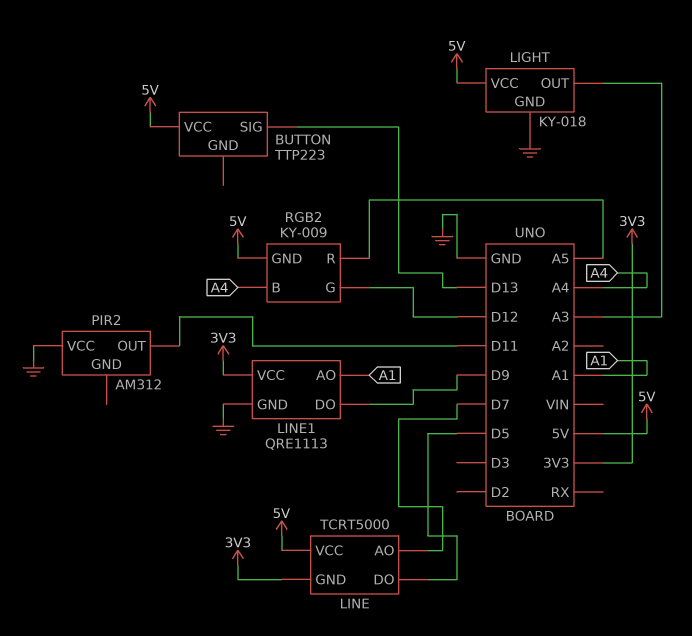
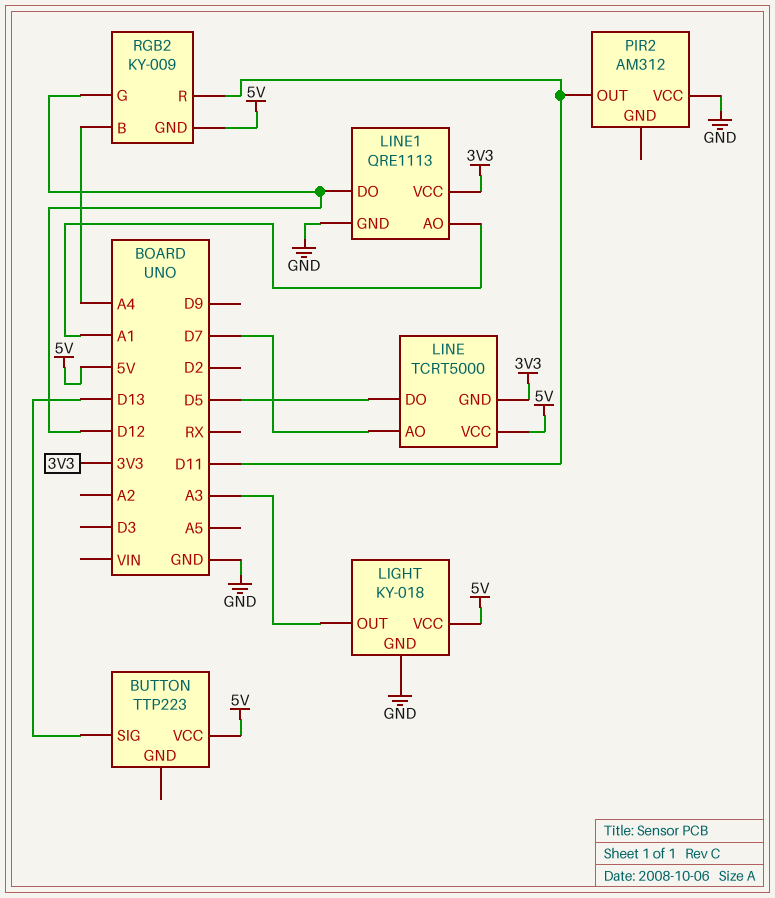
LINE1 pin DO: D9 -> D12
RGB2 pin R: A5 -> D11

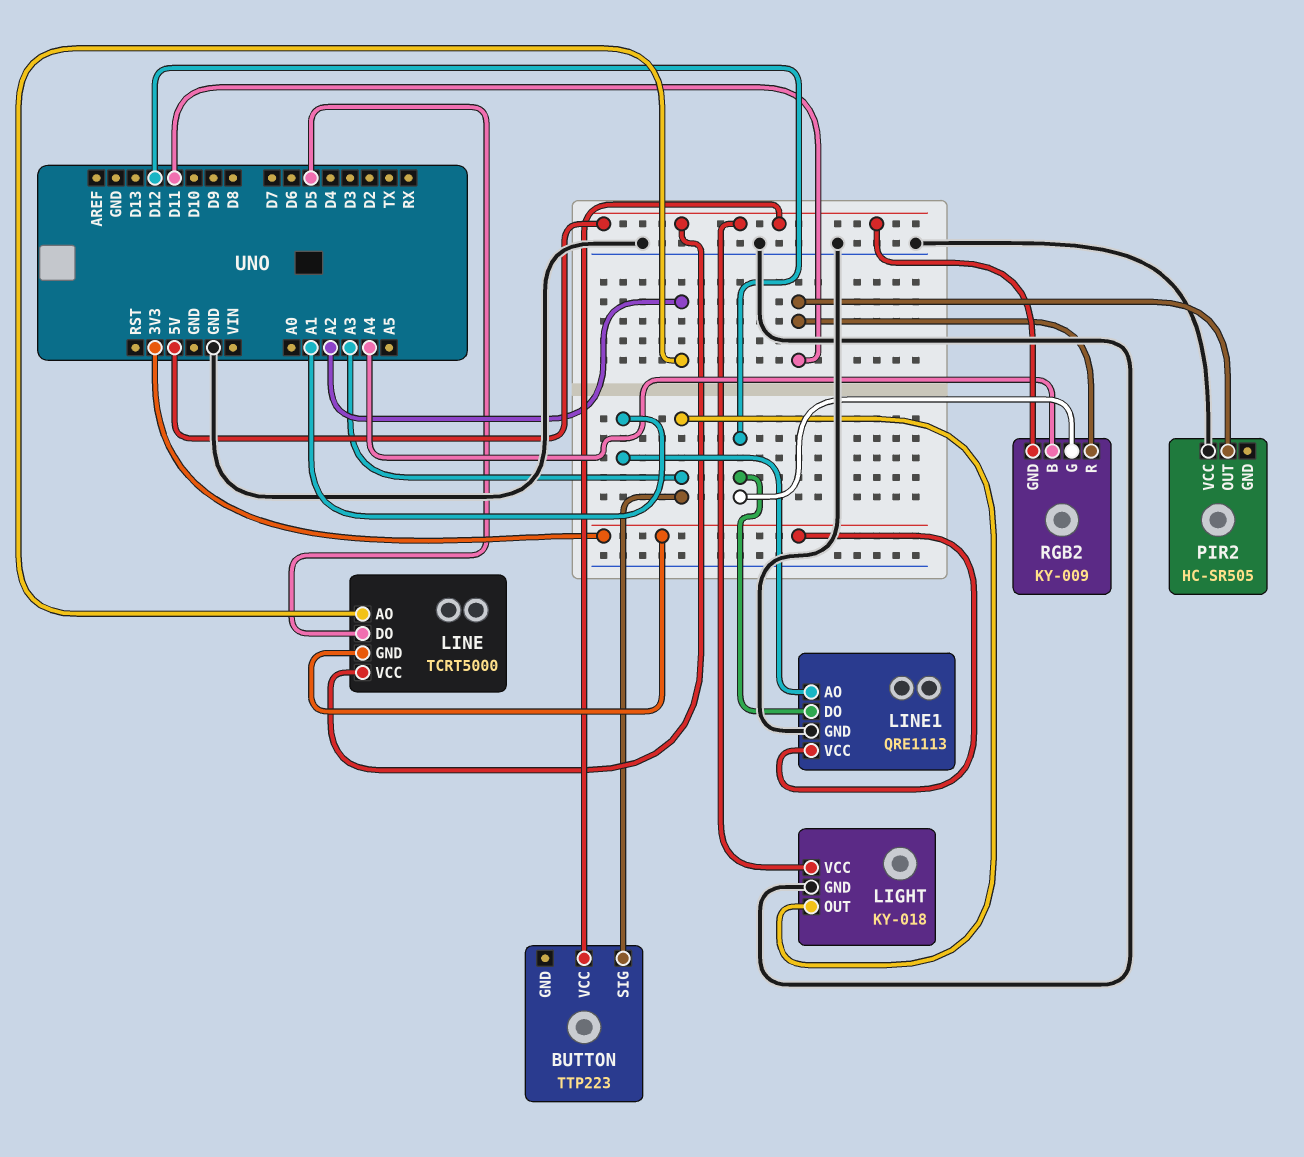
BUTTON pin SIG: D13 -> A3
LINE pin AO: D7 -> A2
PIR2: AM312 -> HC-SR505

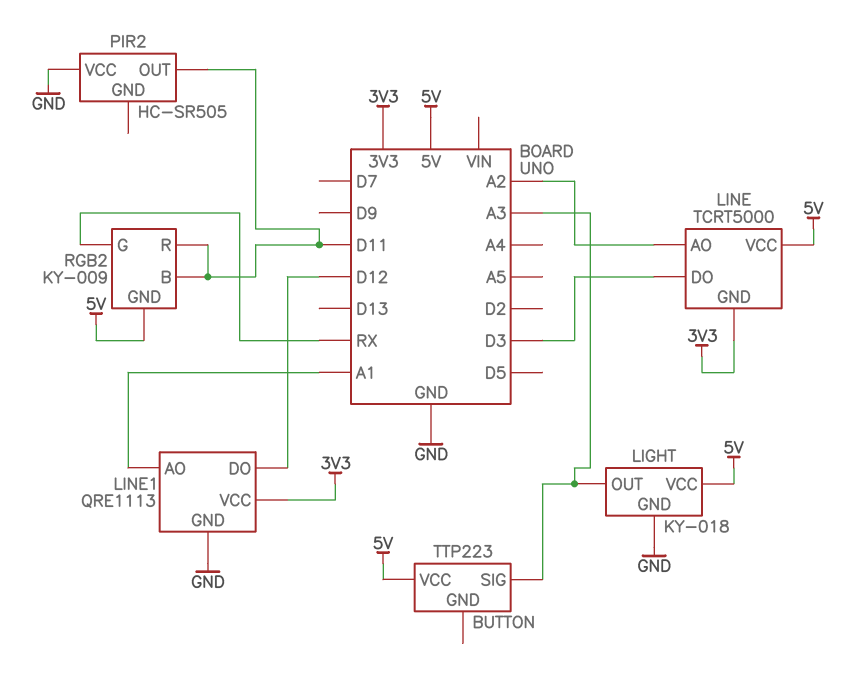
LINE pin DO: D5 -> D3
RGB2 pin B: A4 -> D11
RGB2 pin G: D12 -> RX

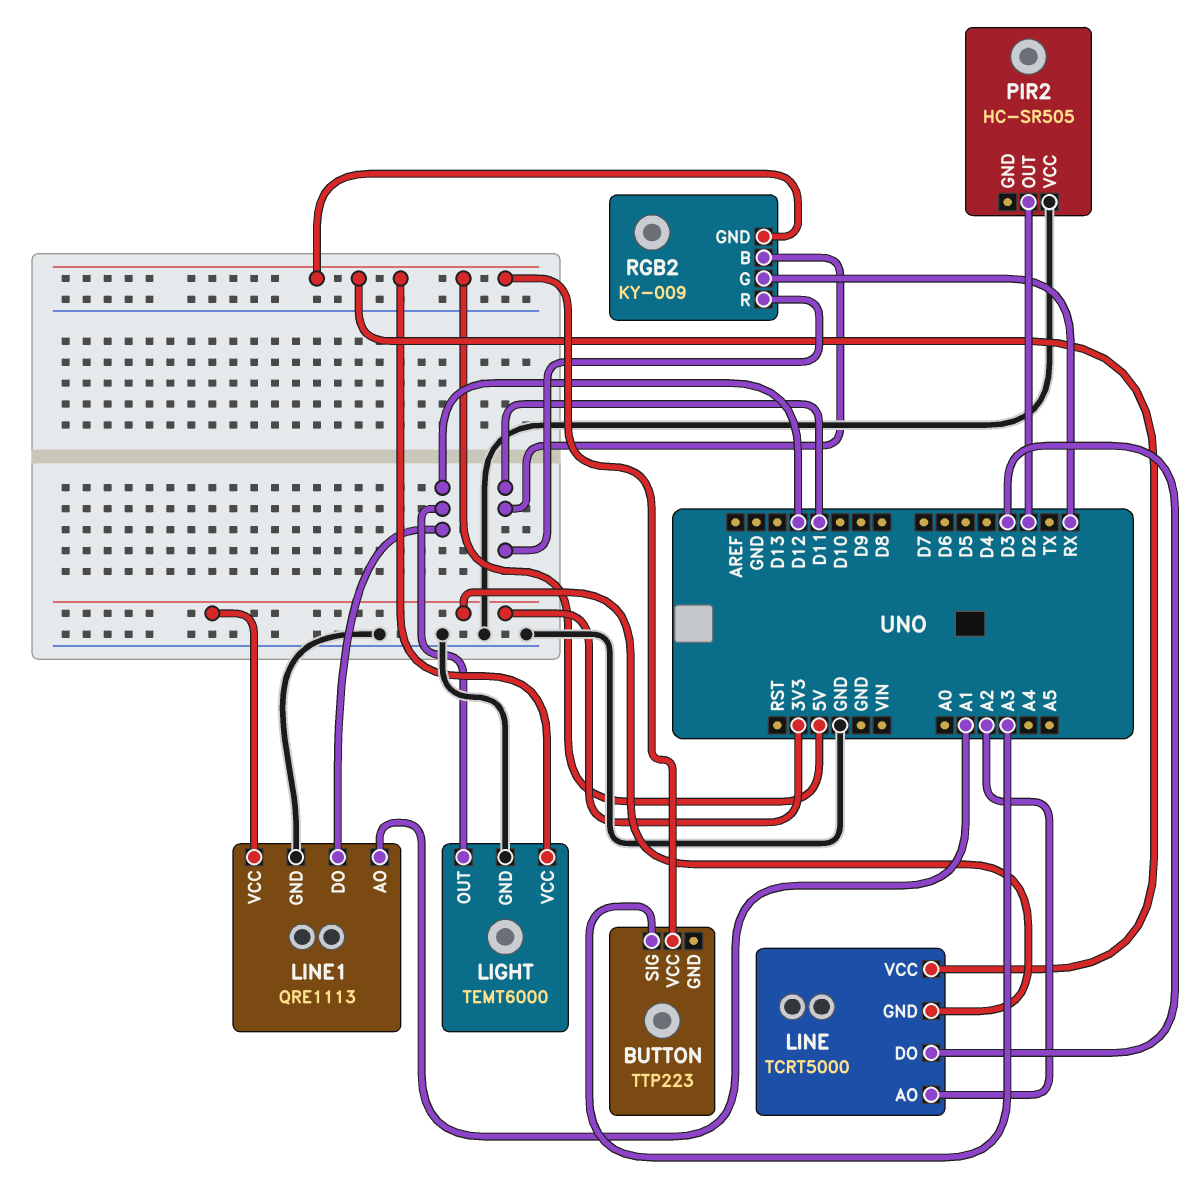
LIGHT: KY-018 -> TEMT6000
LIGHT pin OUT: A3 -> D12
PIR2 pin OUT: D11 -> D2

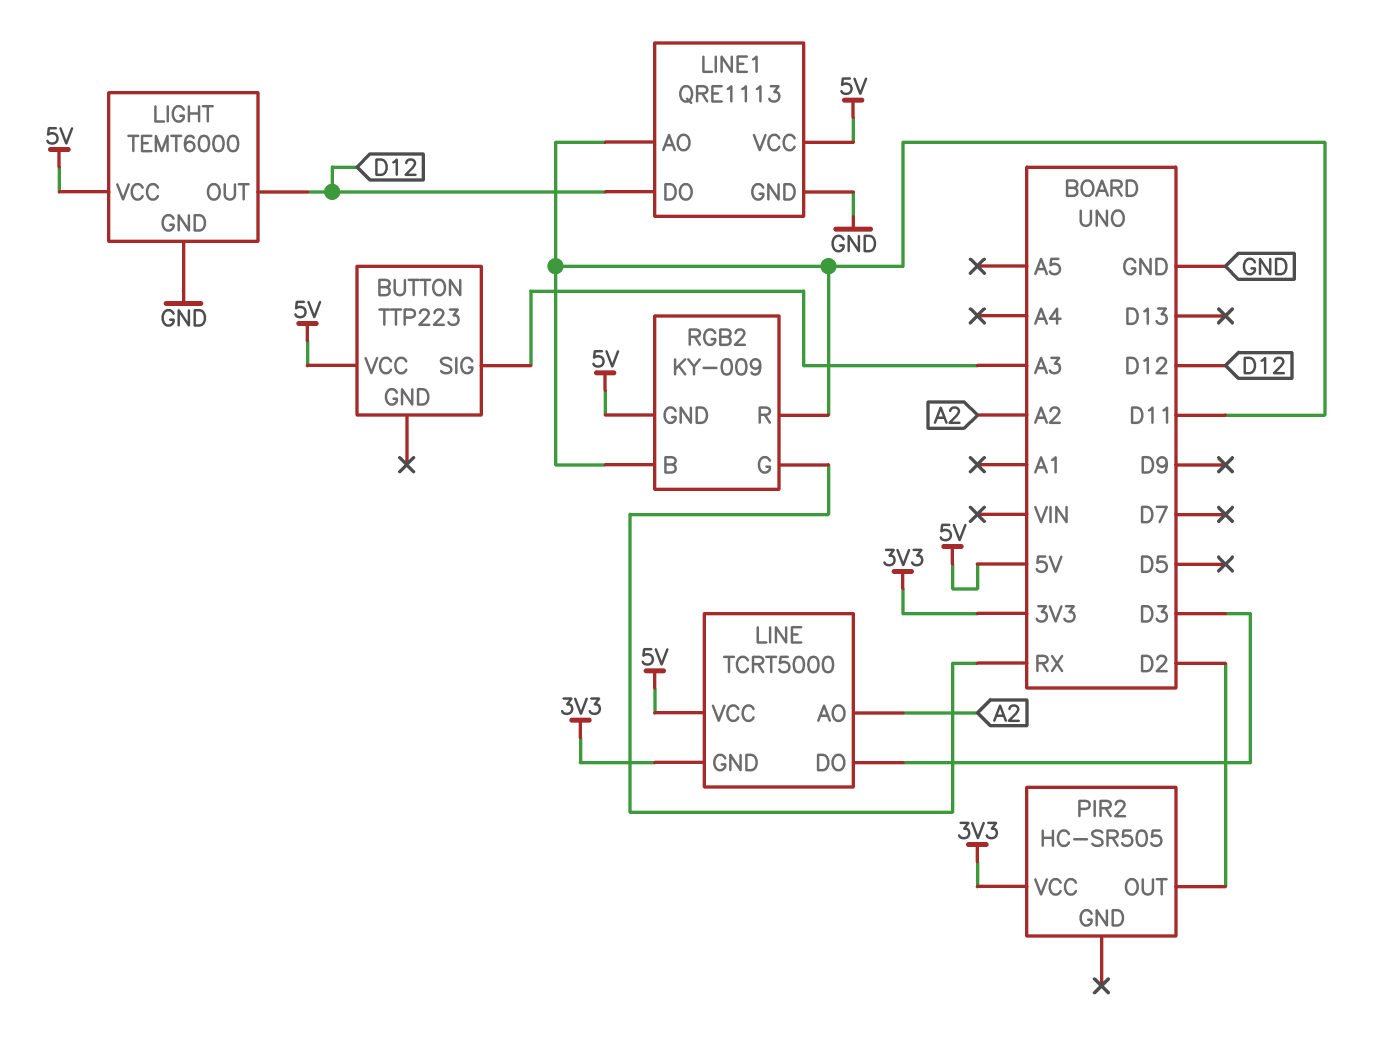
LINE1 pin AO: A1 -> D11
LINE1 pin VCC: 3V3 -> 5V
PIR2 pin VCC: GND -> 3V3

